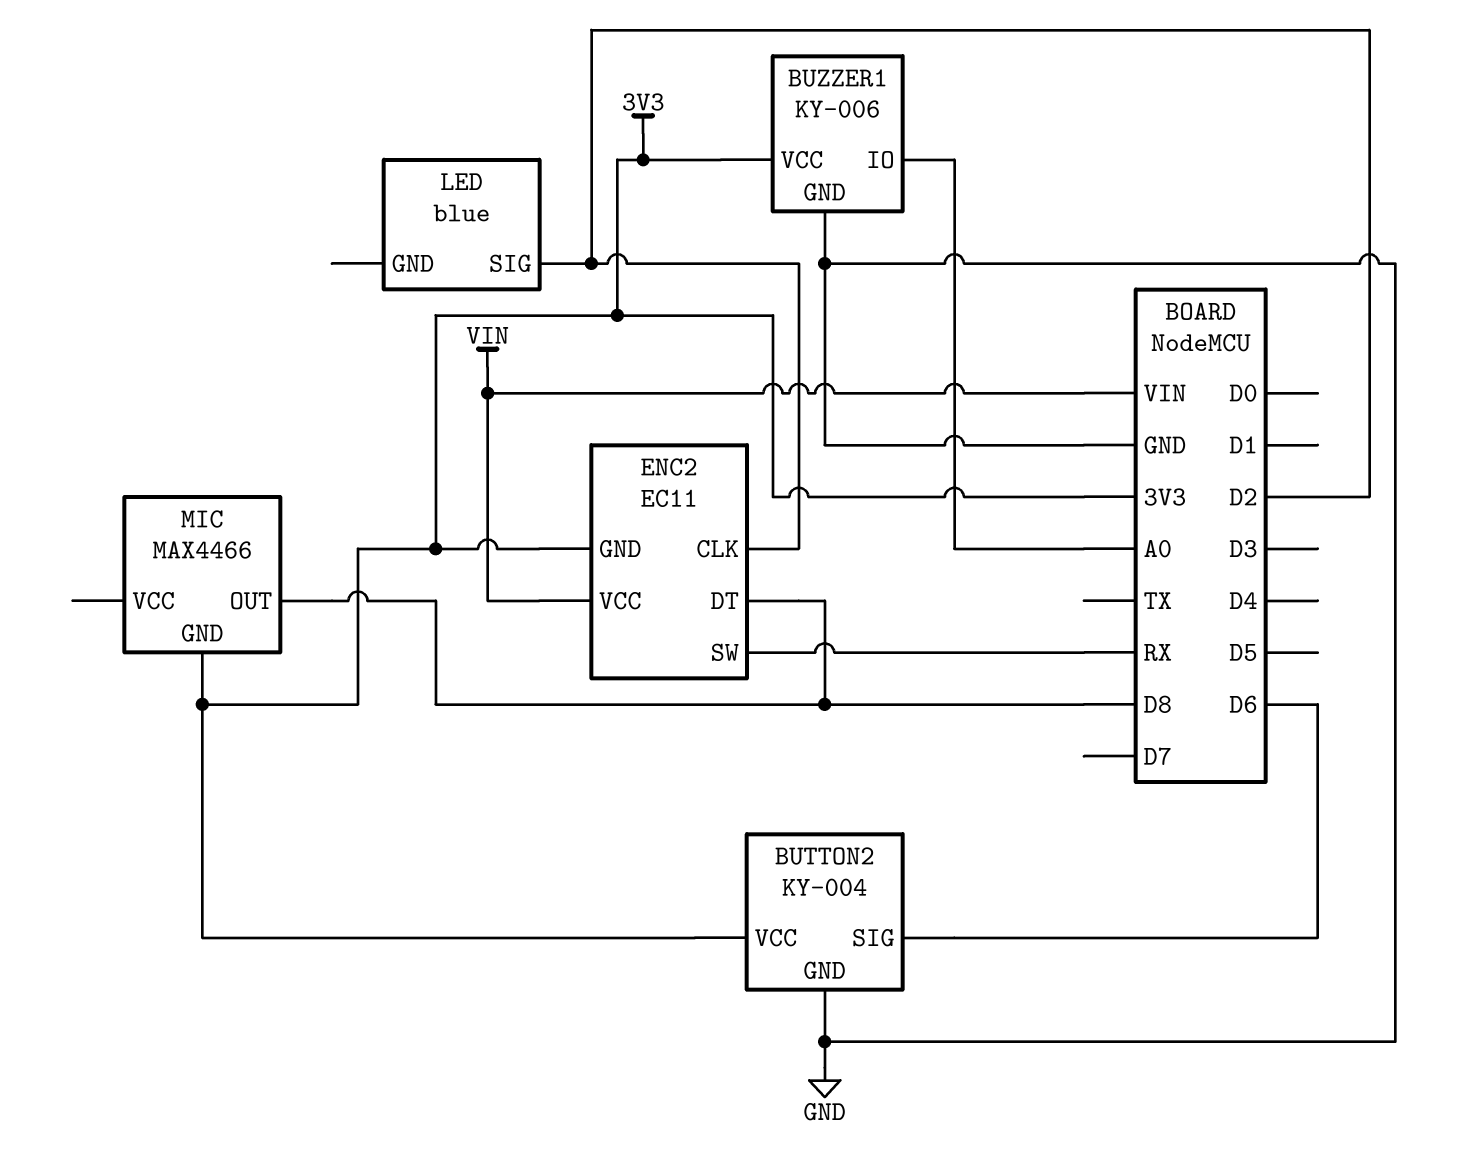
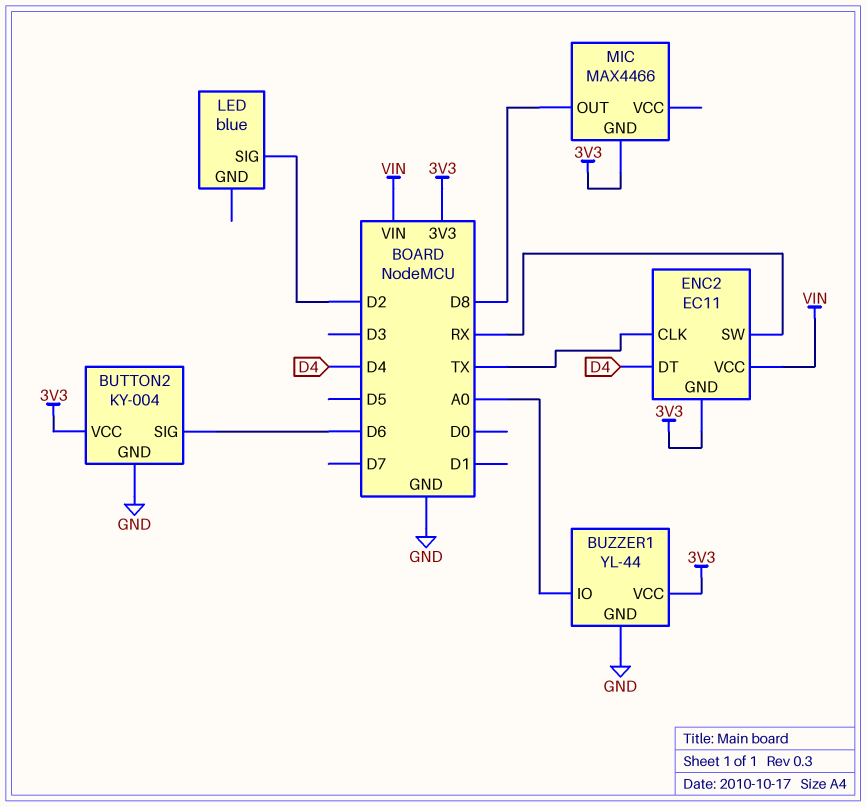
BUZZER1: KY-006 -> YL-44
ENC2 pin CLK: D2 -> TX
ENC2 pin DT: D8 -> D4

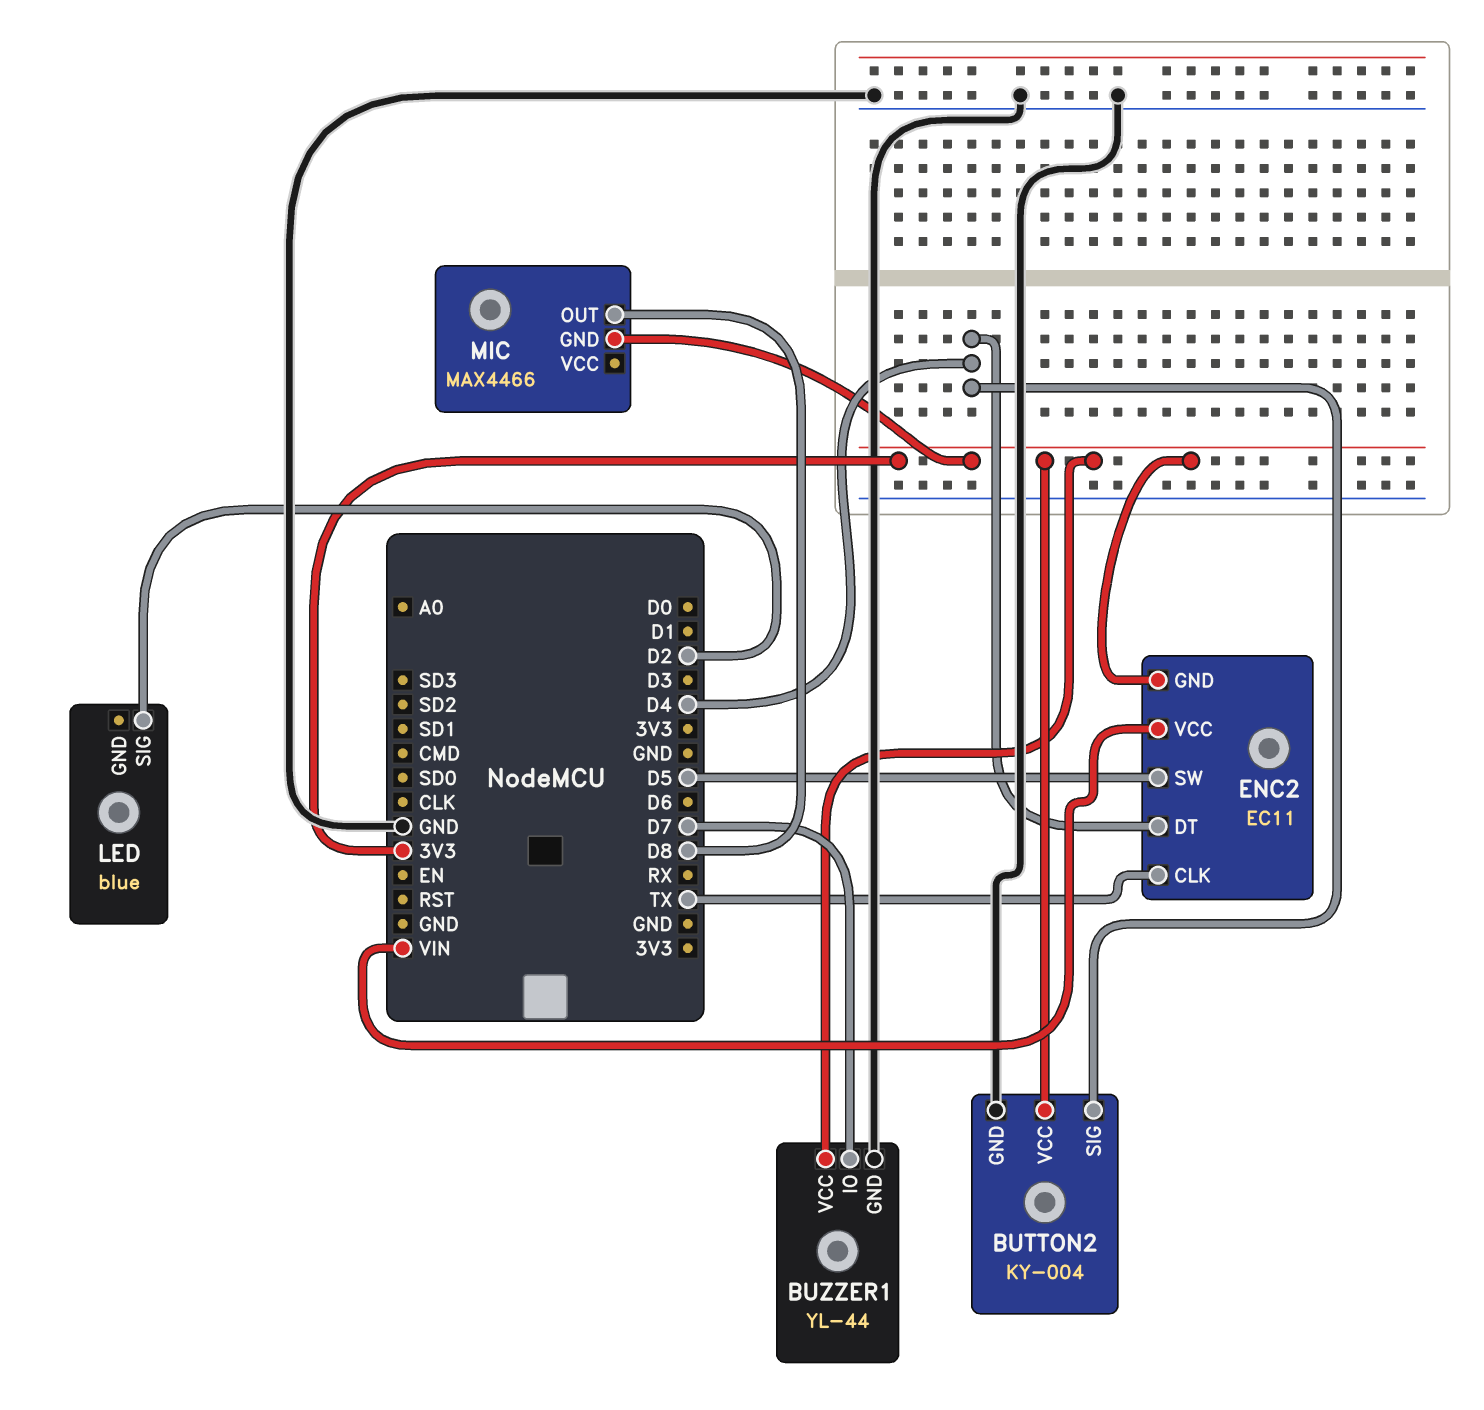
BUTTON2 pin SIG: D6 -> D4
BUZZER1 pin IO: A0 -> D7
ENC2 pin SW: RX -> D5

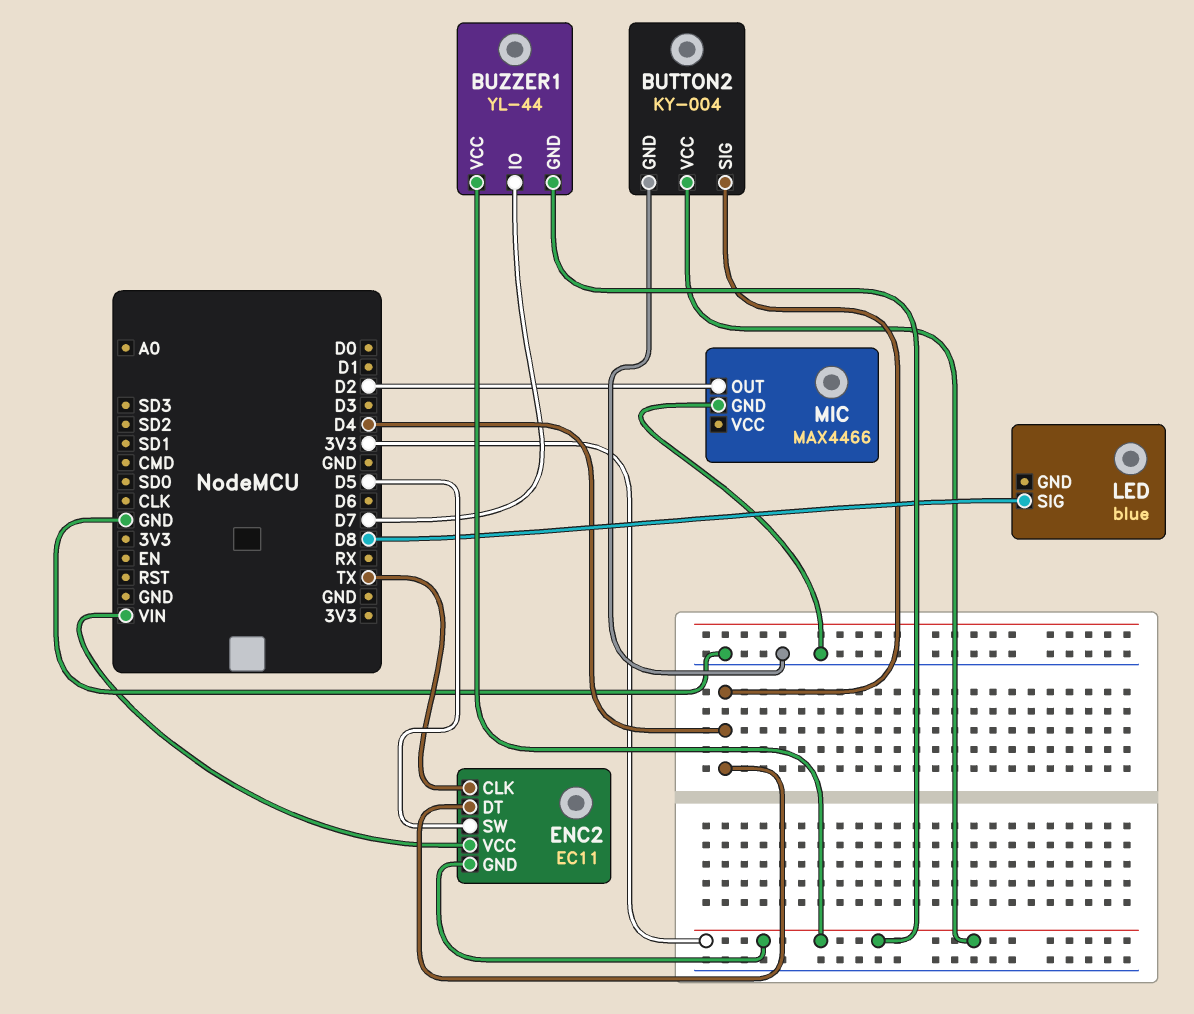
BUZZER1 pin GND: GND -> 3V3
LED pin SIG: D2 -> D8
MIC pin GND: 3V3 -> GND
MIC pin OUT: D8 -> D2

